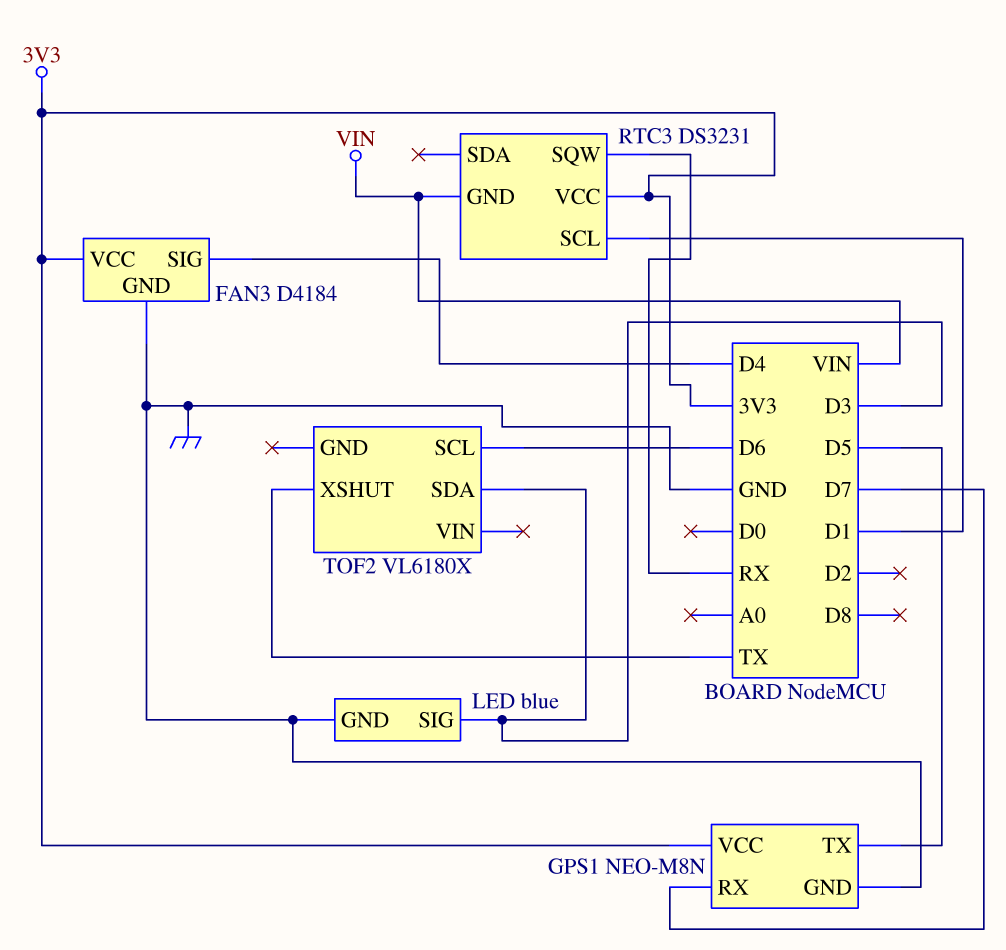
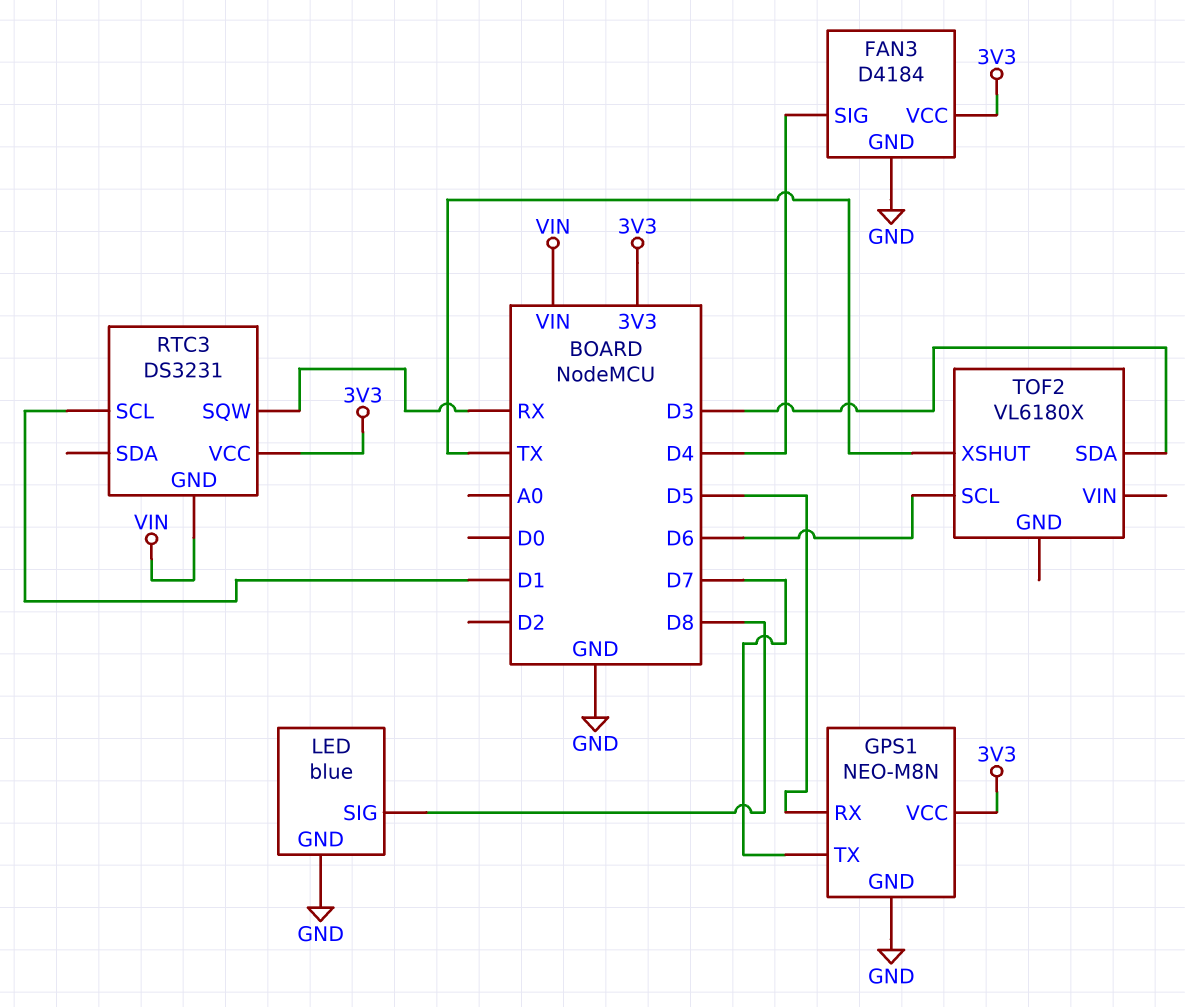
GPS1 pin RX: D7 -> D5
GPS1 pin TX: D5 -> D7
LED pin SIG: D3 -> D8

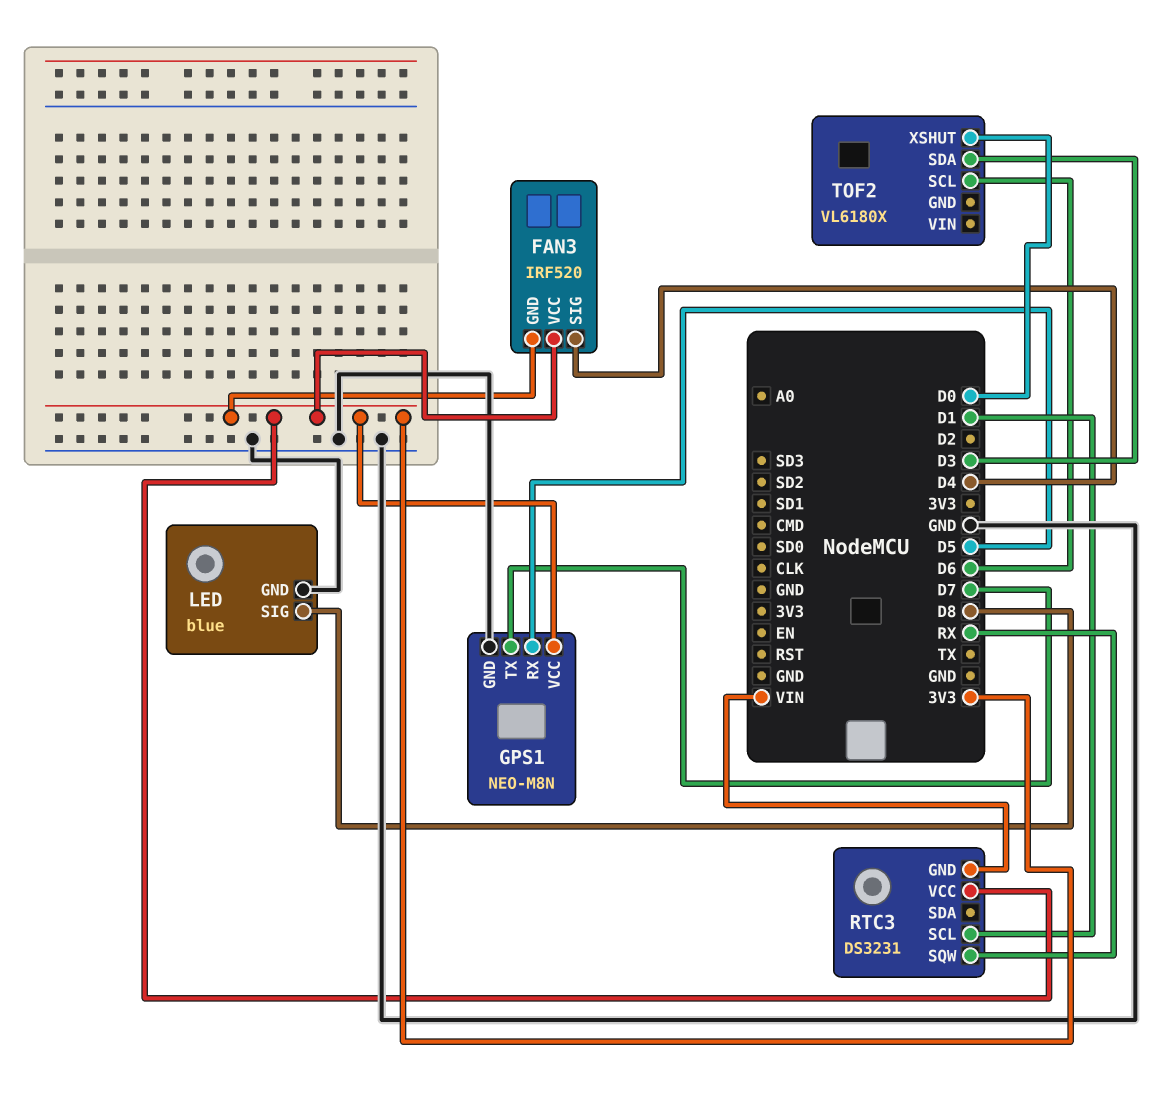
FAN3: D4184 -> IRF520
FAN3 pin GND: GND -> 3V3
TOF2 pin XSHUT: TX -> D0

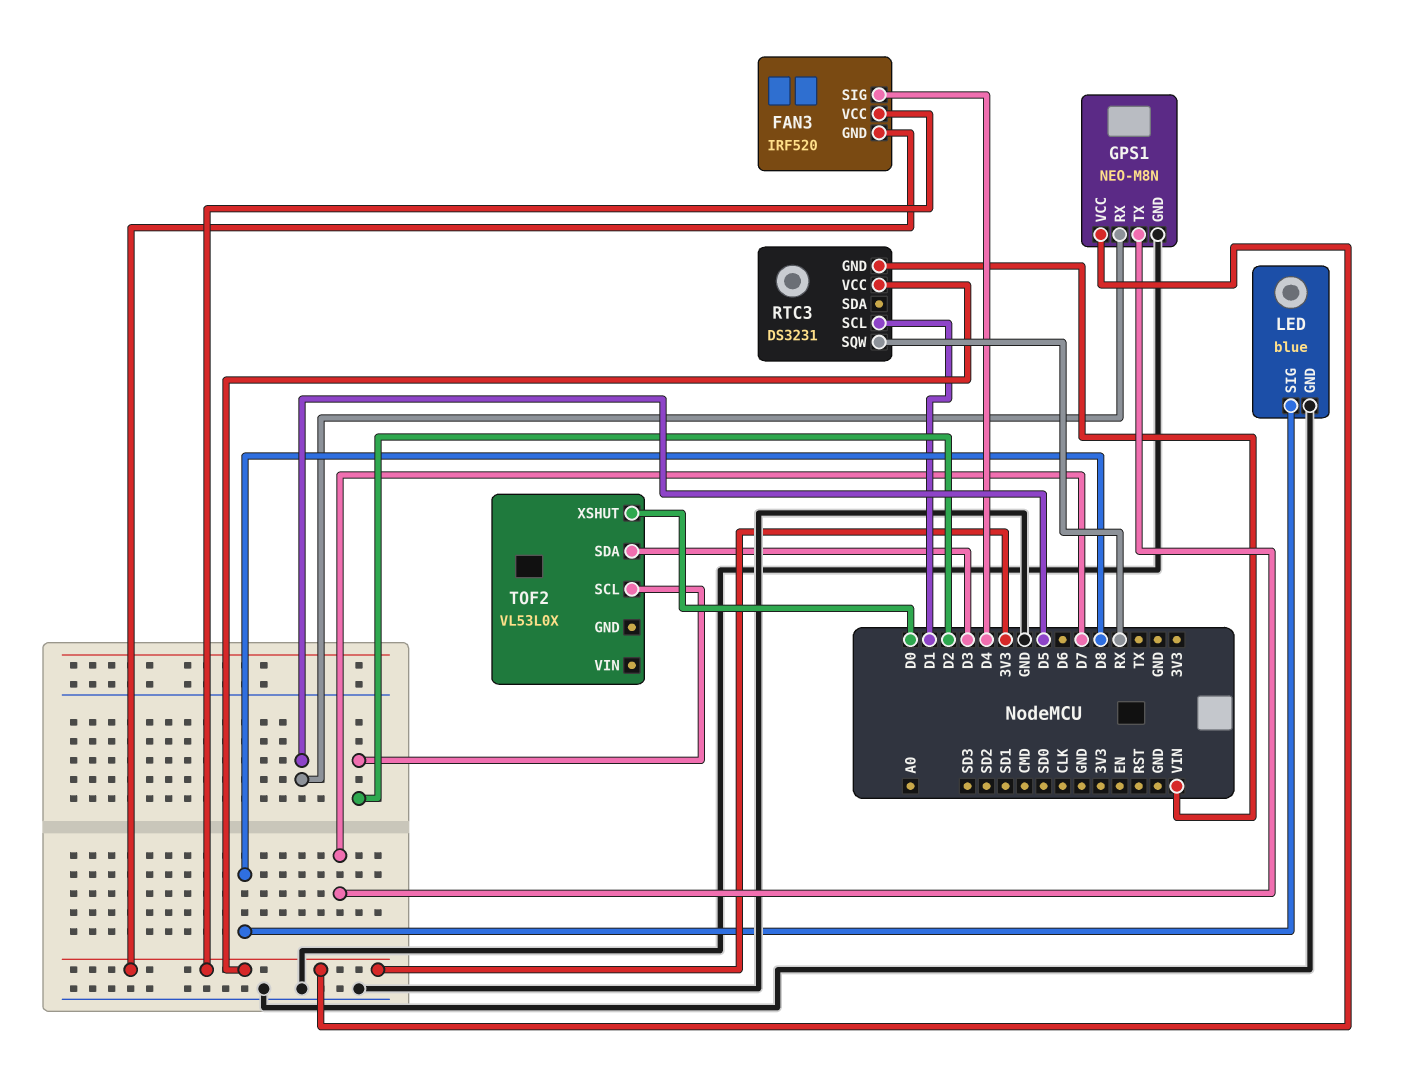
TOF2: VL6180X -> VL53L0X
TOF2 pin SCL: D6 -> D2

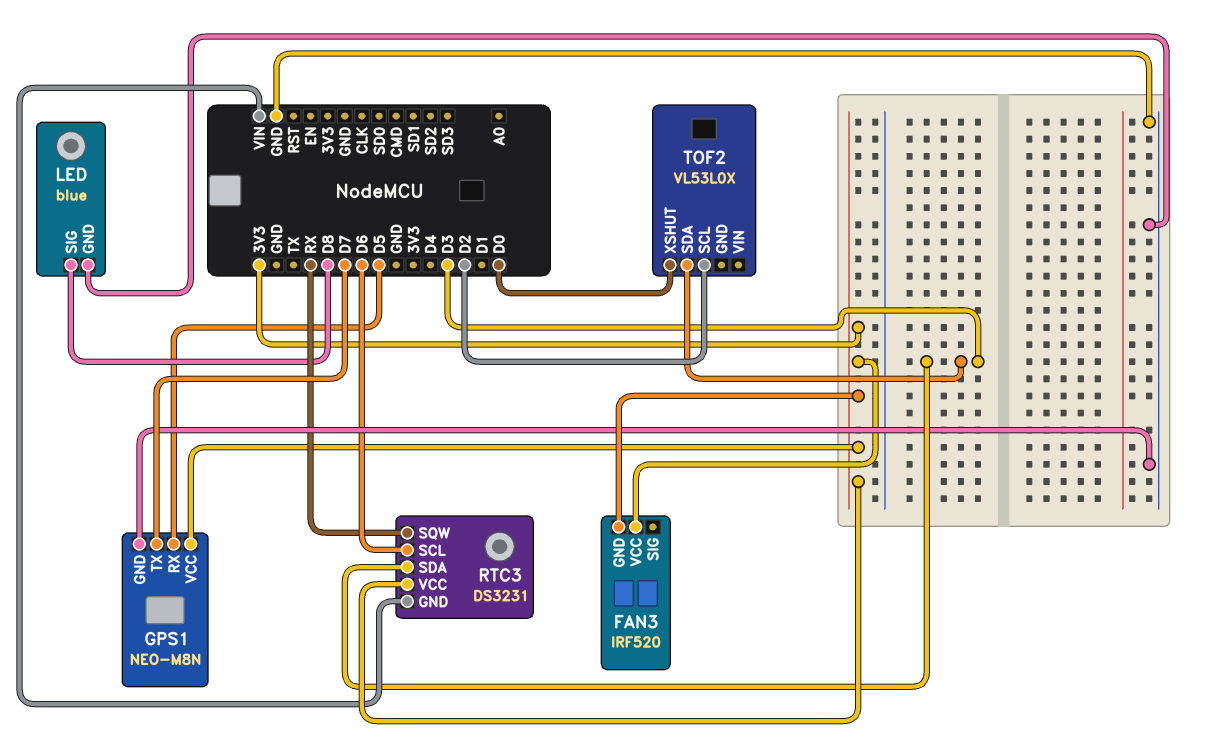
FAN3 pin SIG: D4 -> none
RTC3 pin SCL: D1 -> D6
RTC3 pin SDA: none -> D3

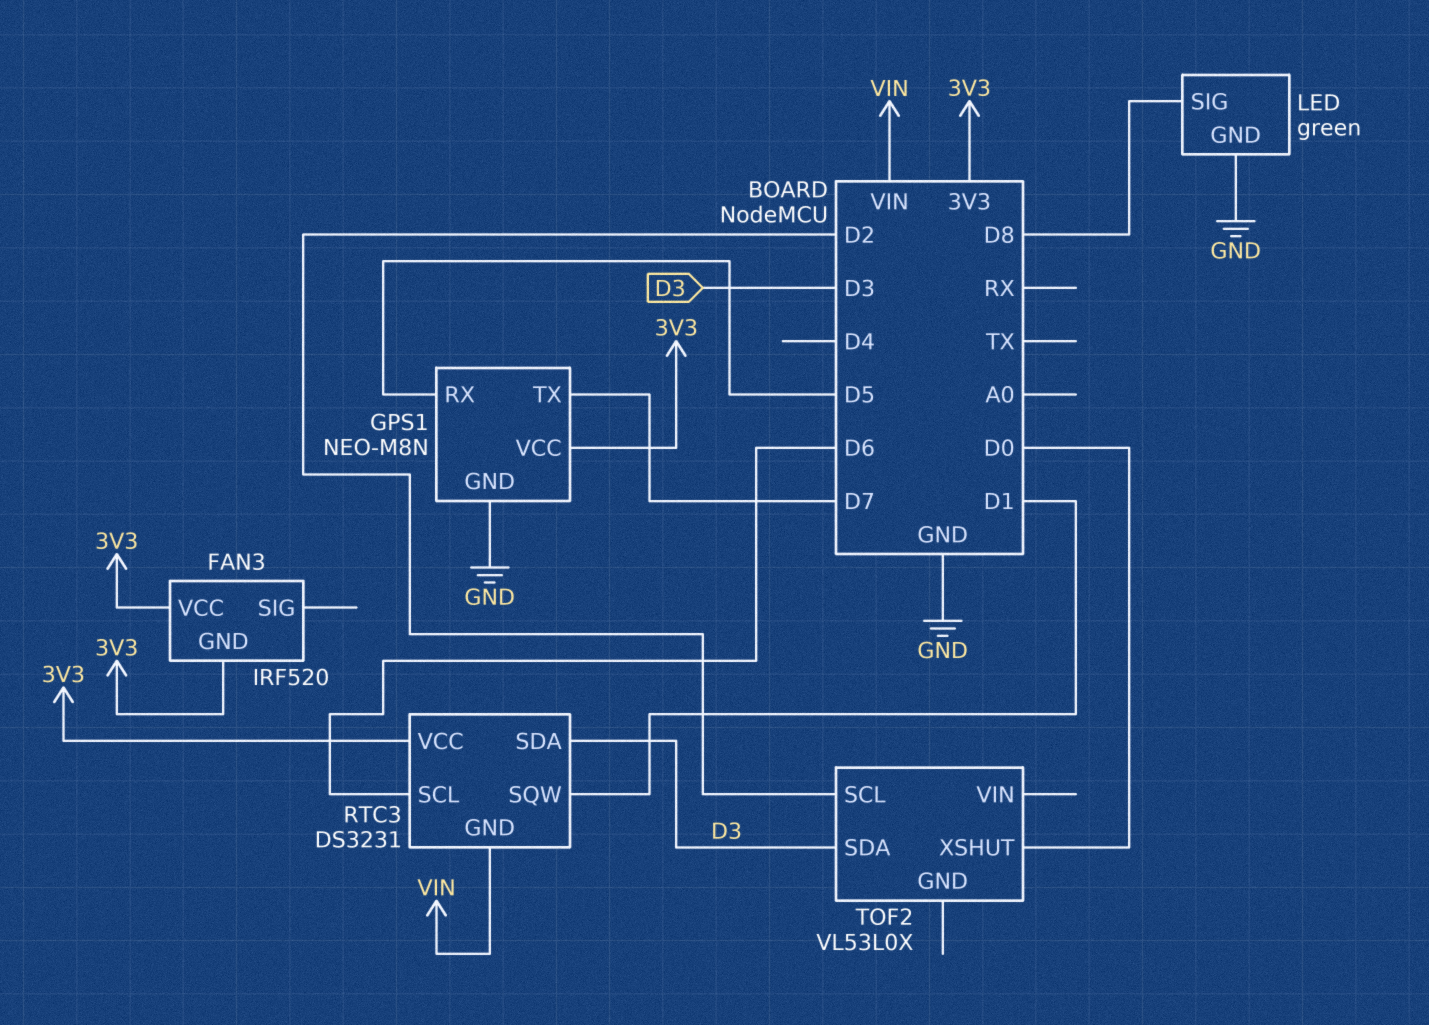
LED: blue -> green
RTC3 pin SQW: RX -> D1

